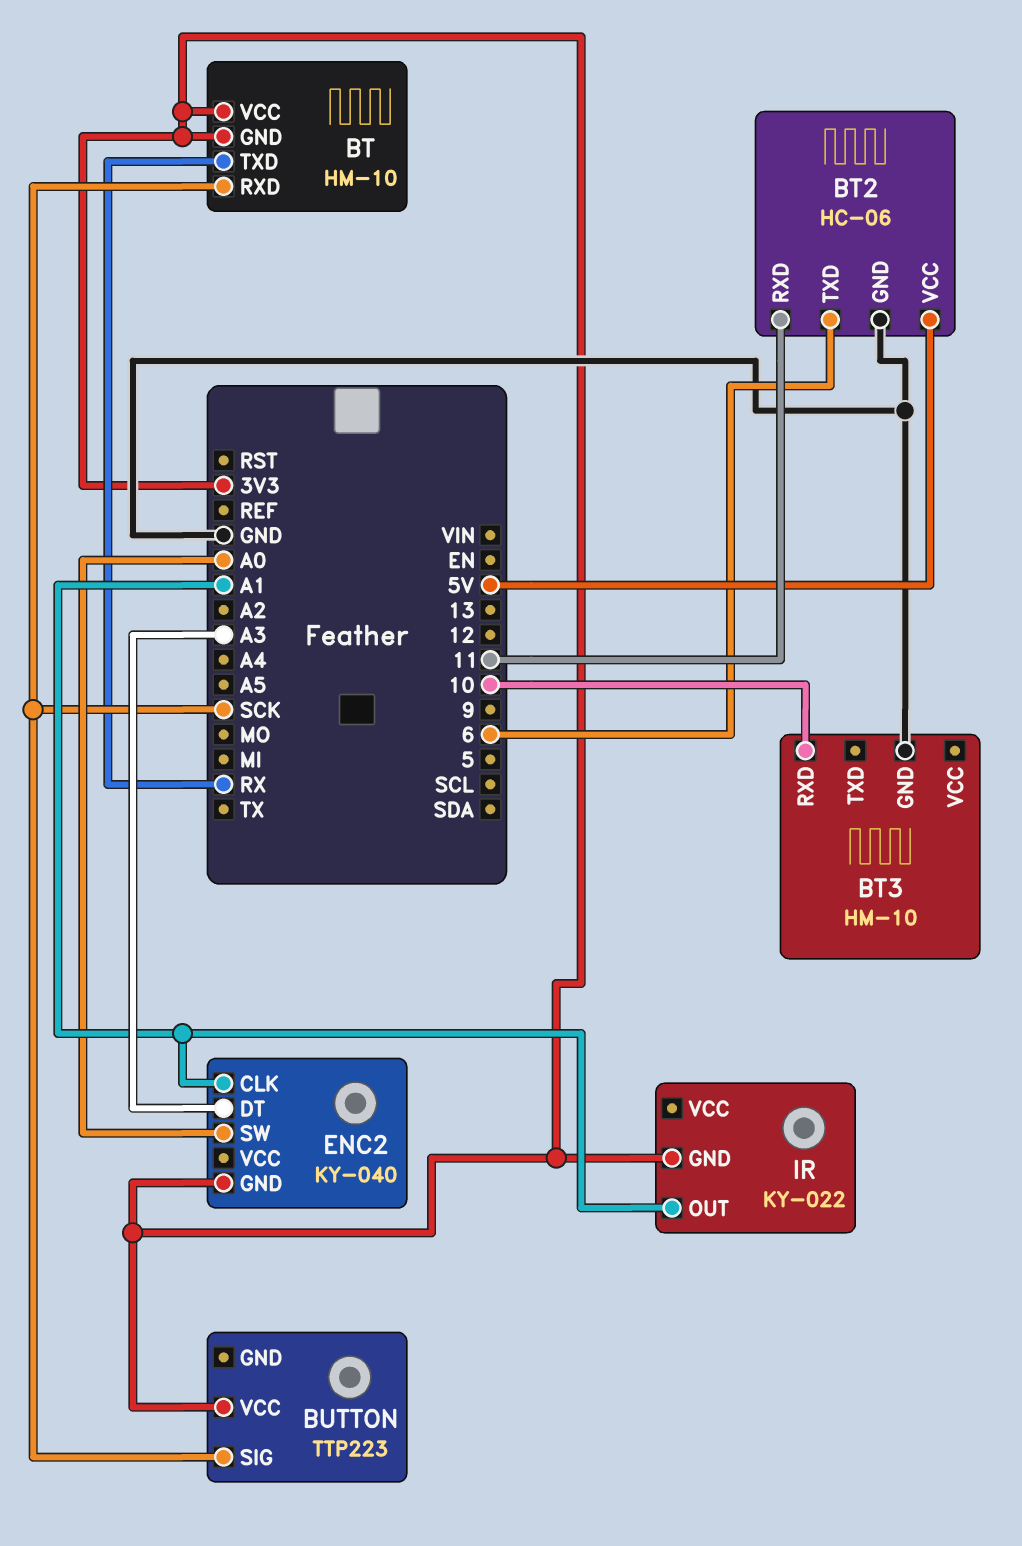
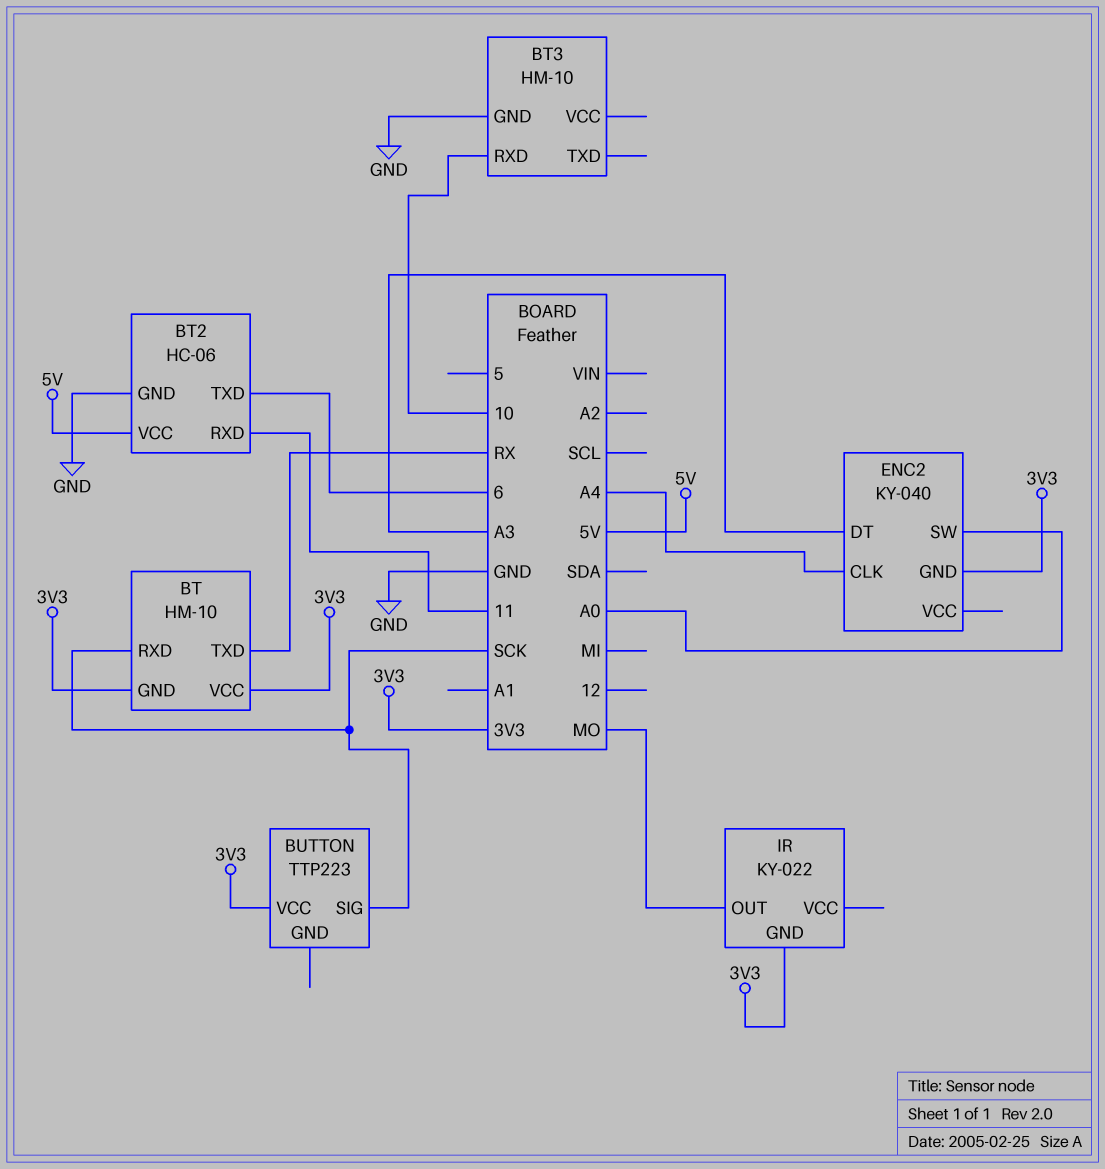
ENC2 pin CLK: A1 -> A4
IR pin OUT: A1 -> MO

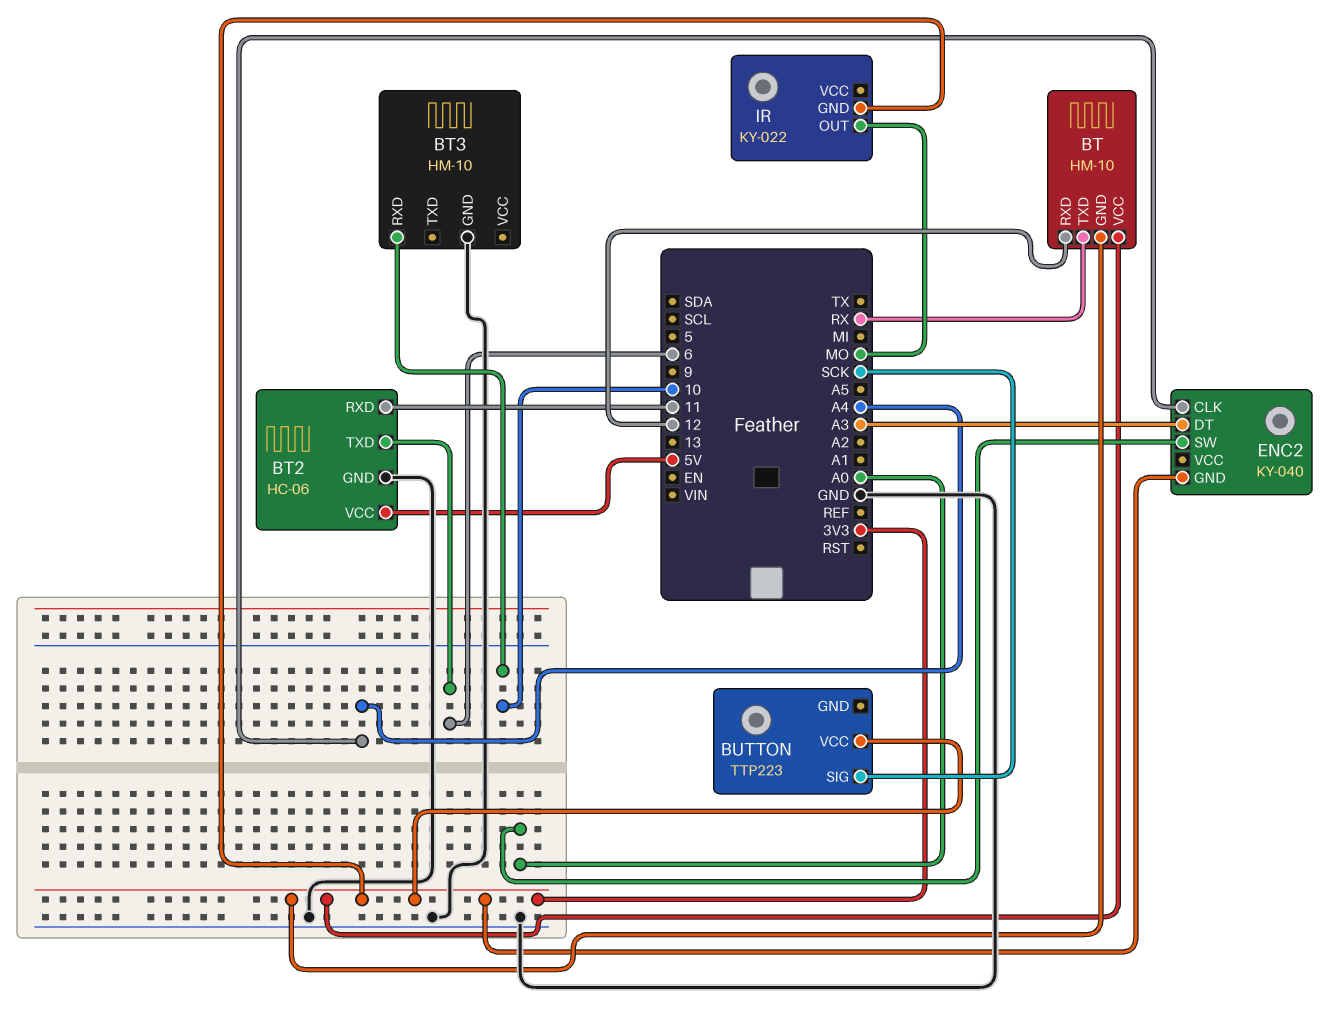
BT pin RXD: SCK -> 12

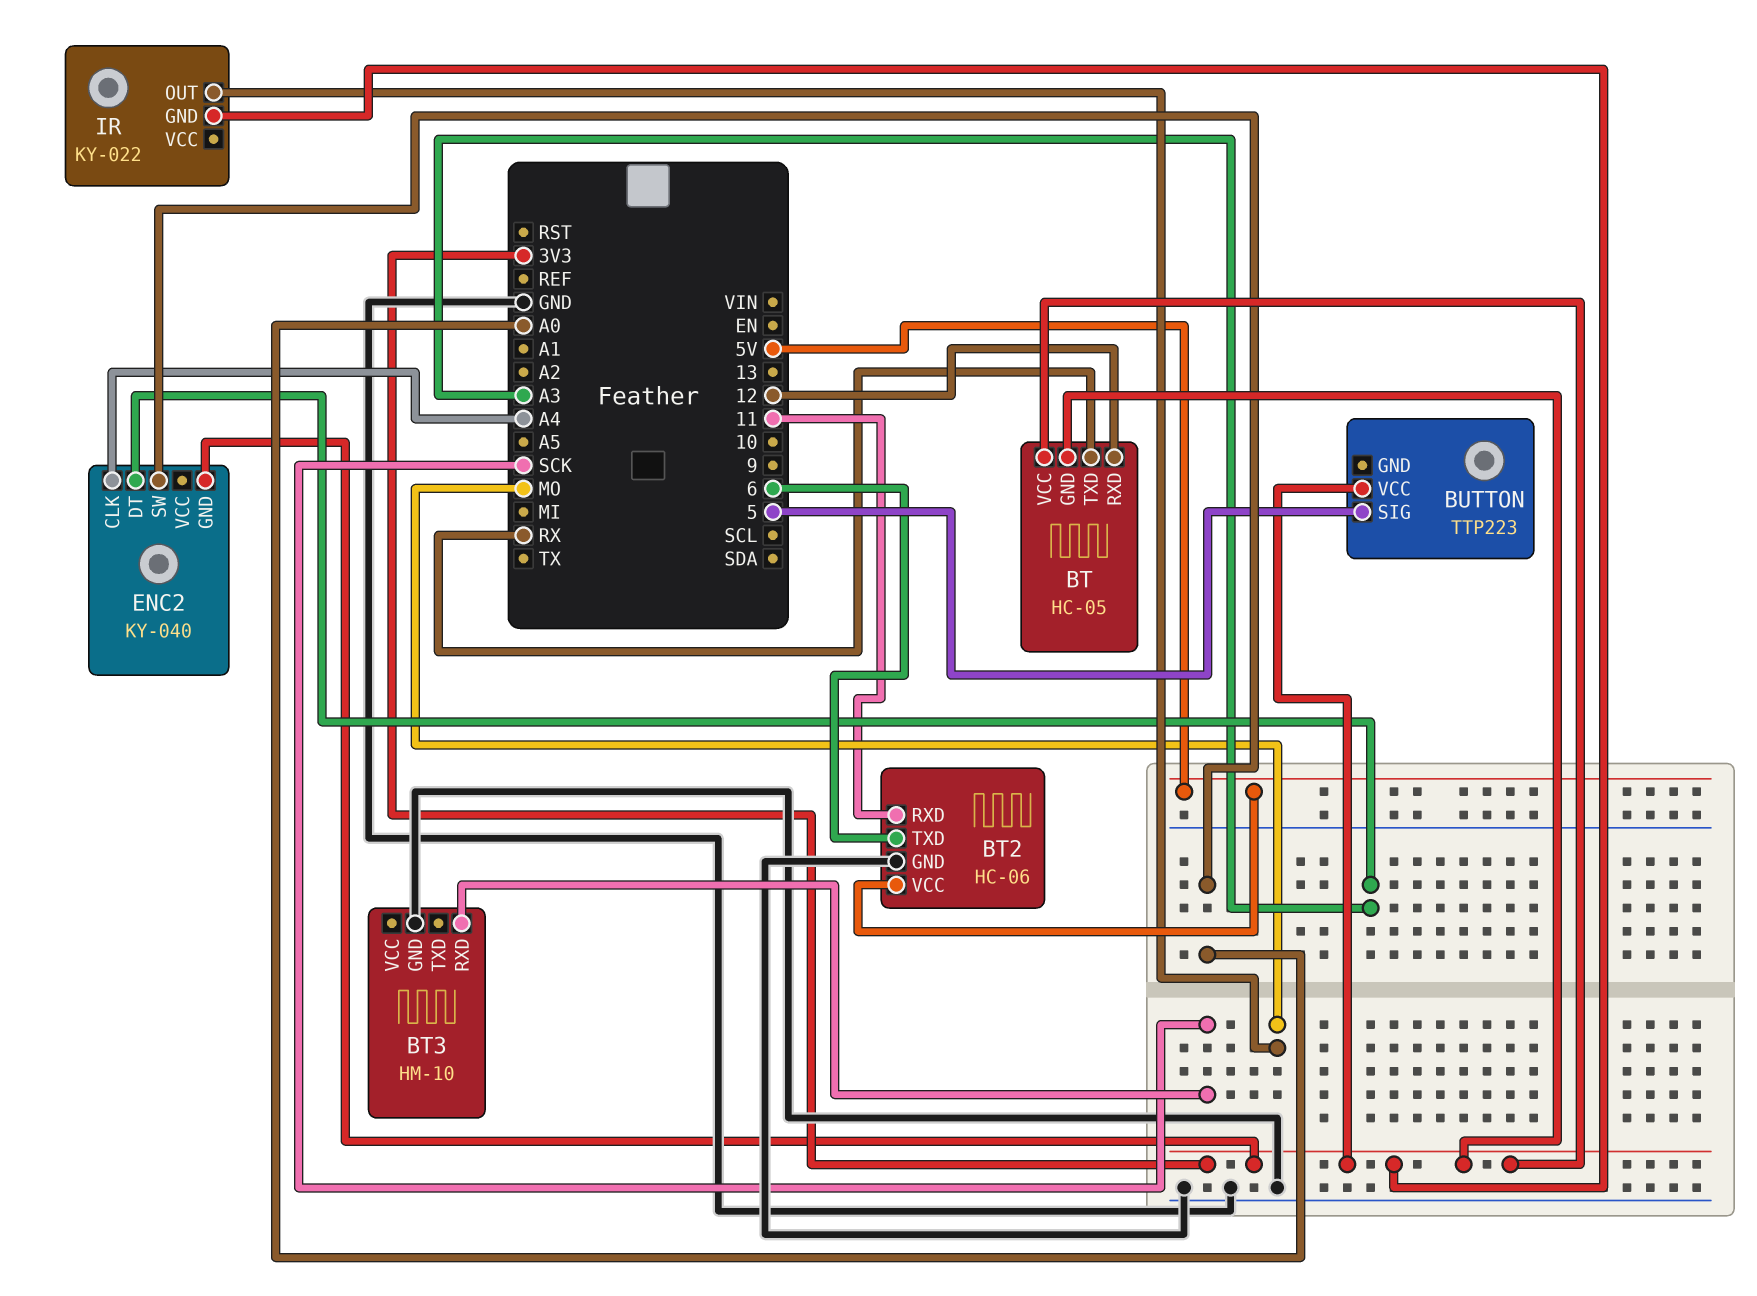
BT: HM-10 -> HC-05
BT3 pin RXD: 10 -> SCK
BUTTON pin SIG: SCK -> 5

